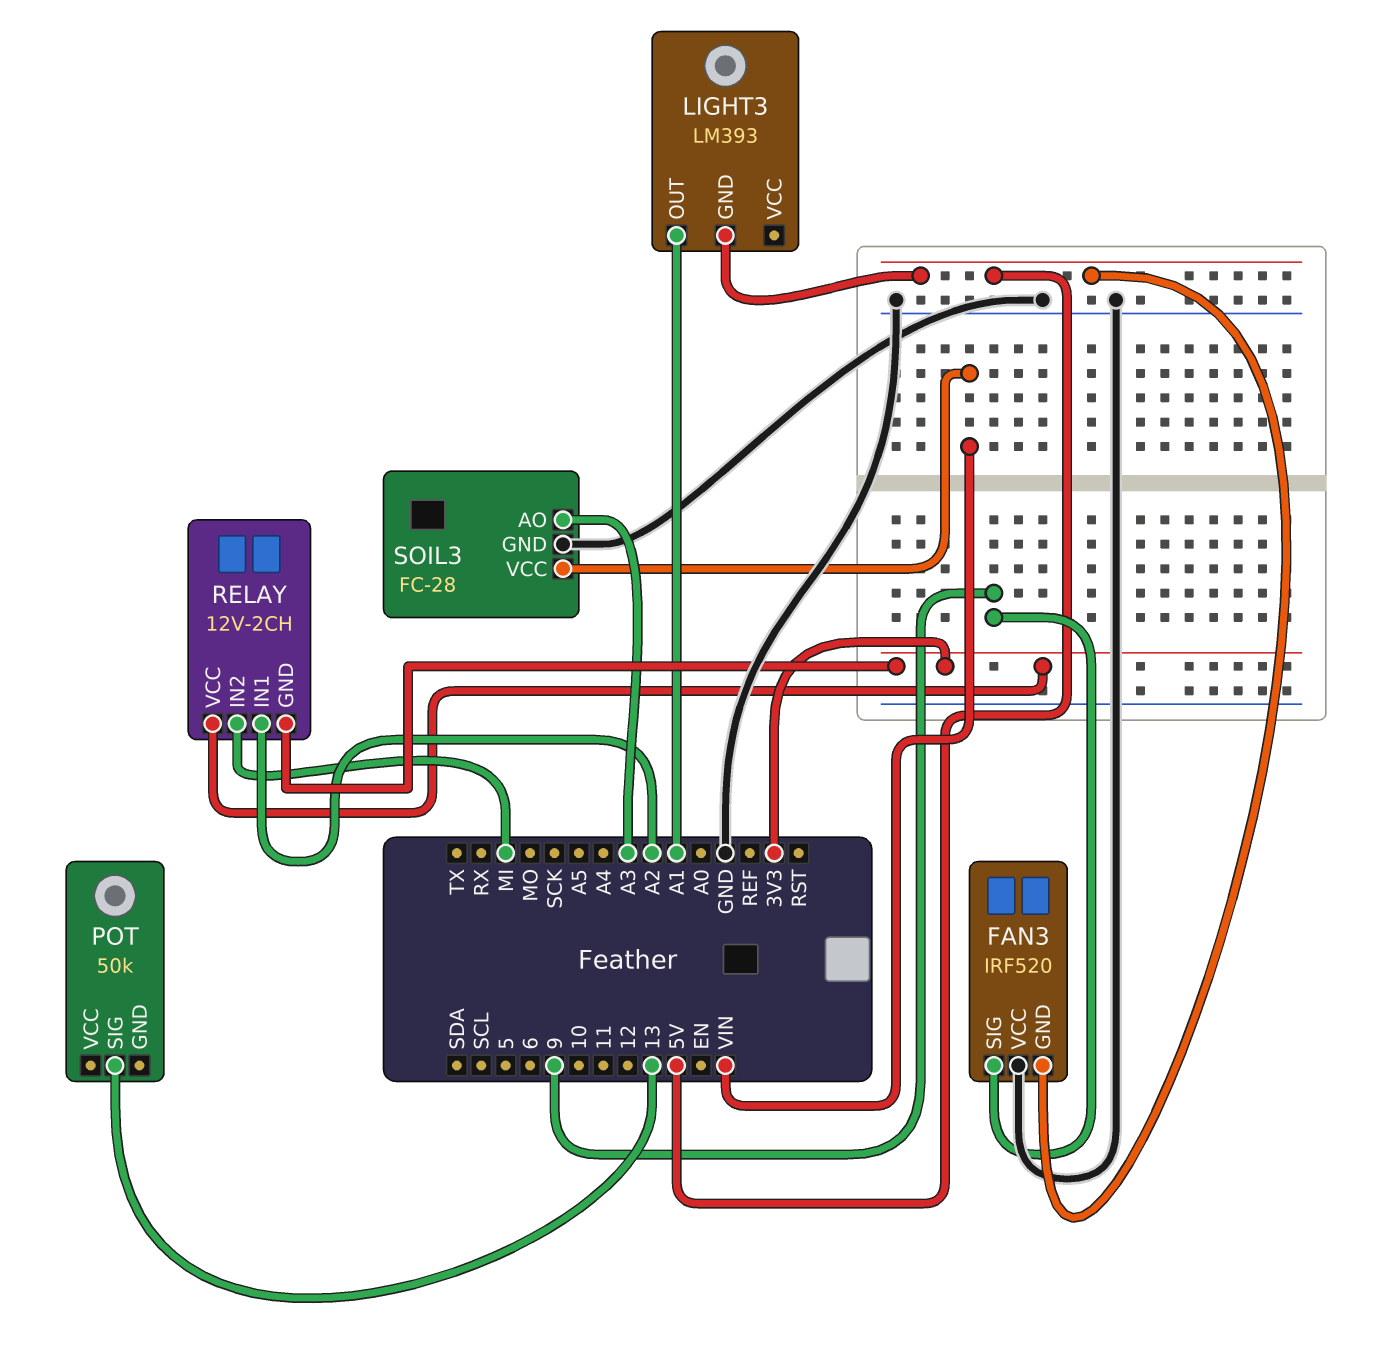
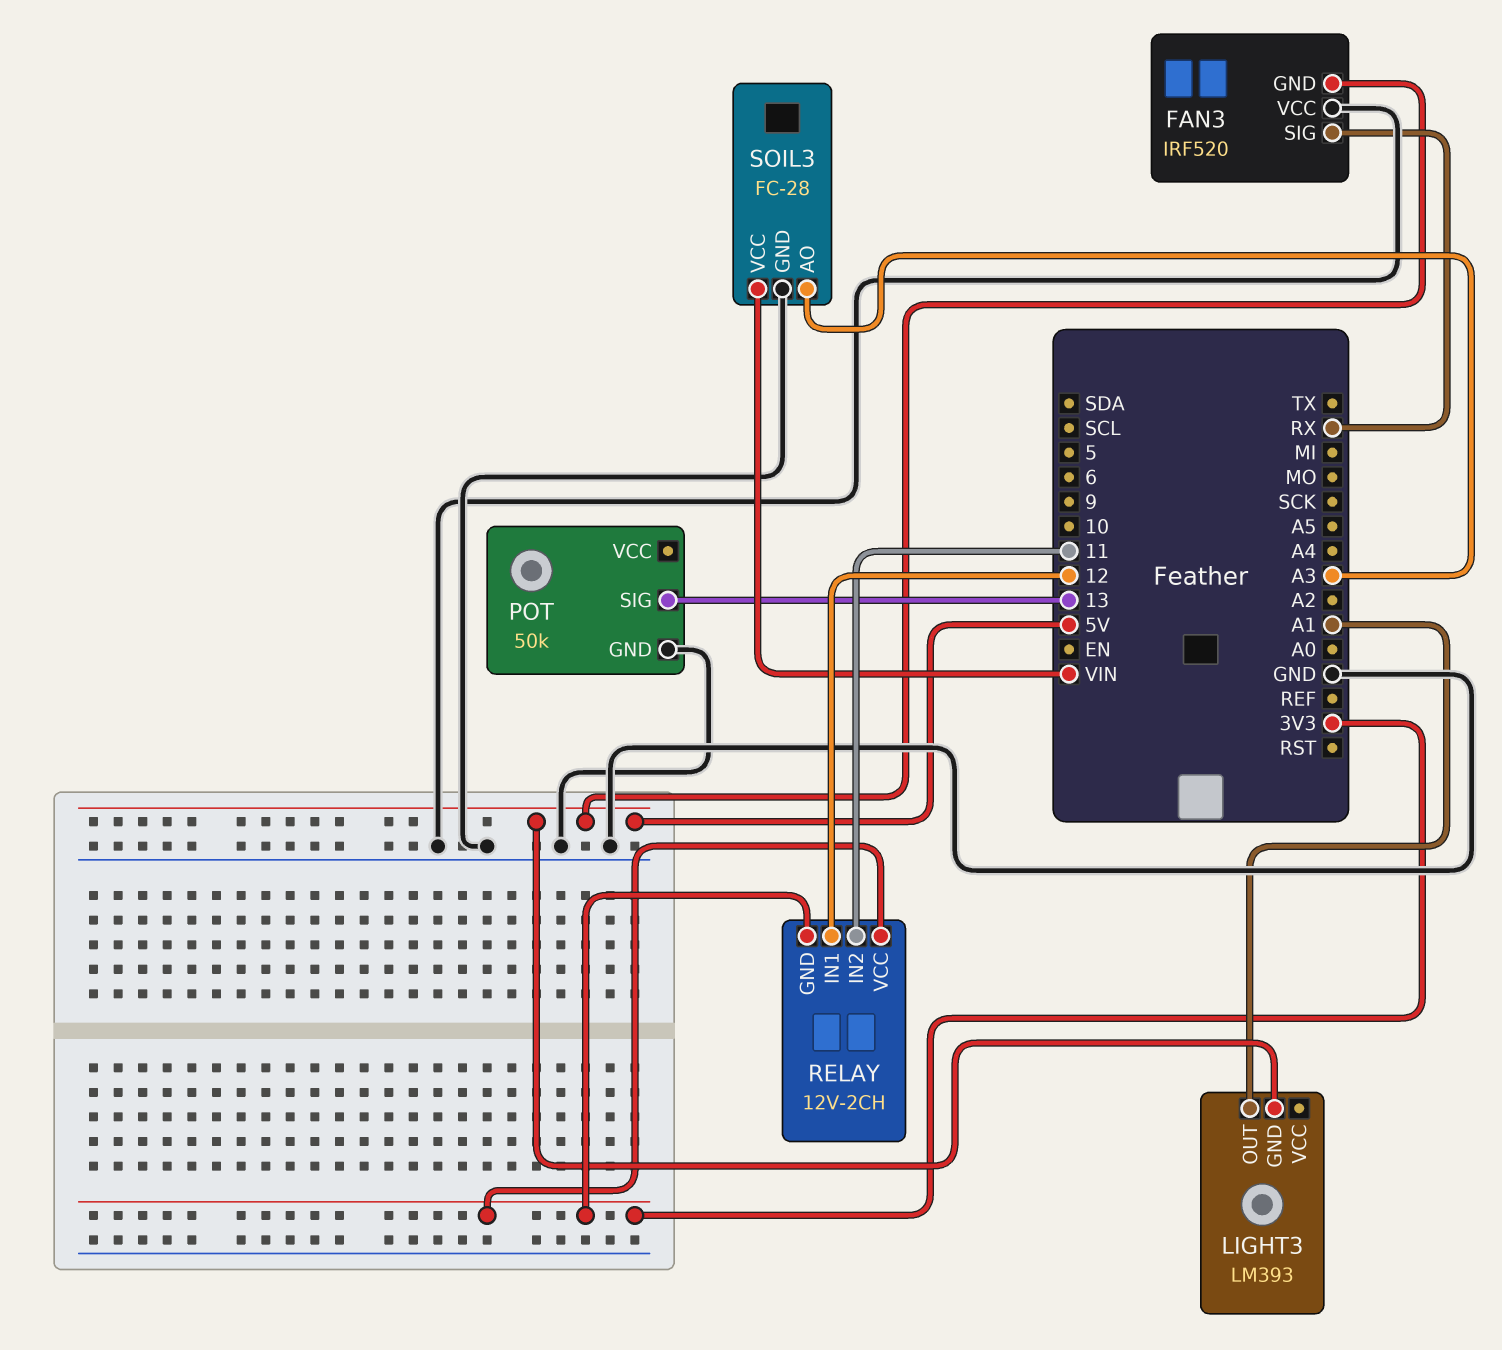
FAN3 pin SIG: 9 -> RX
POT pin GND: none -> GND
RELAY pin IN1: A2 -> 12
RELAY pin IN2: MI -> 11

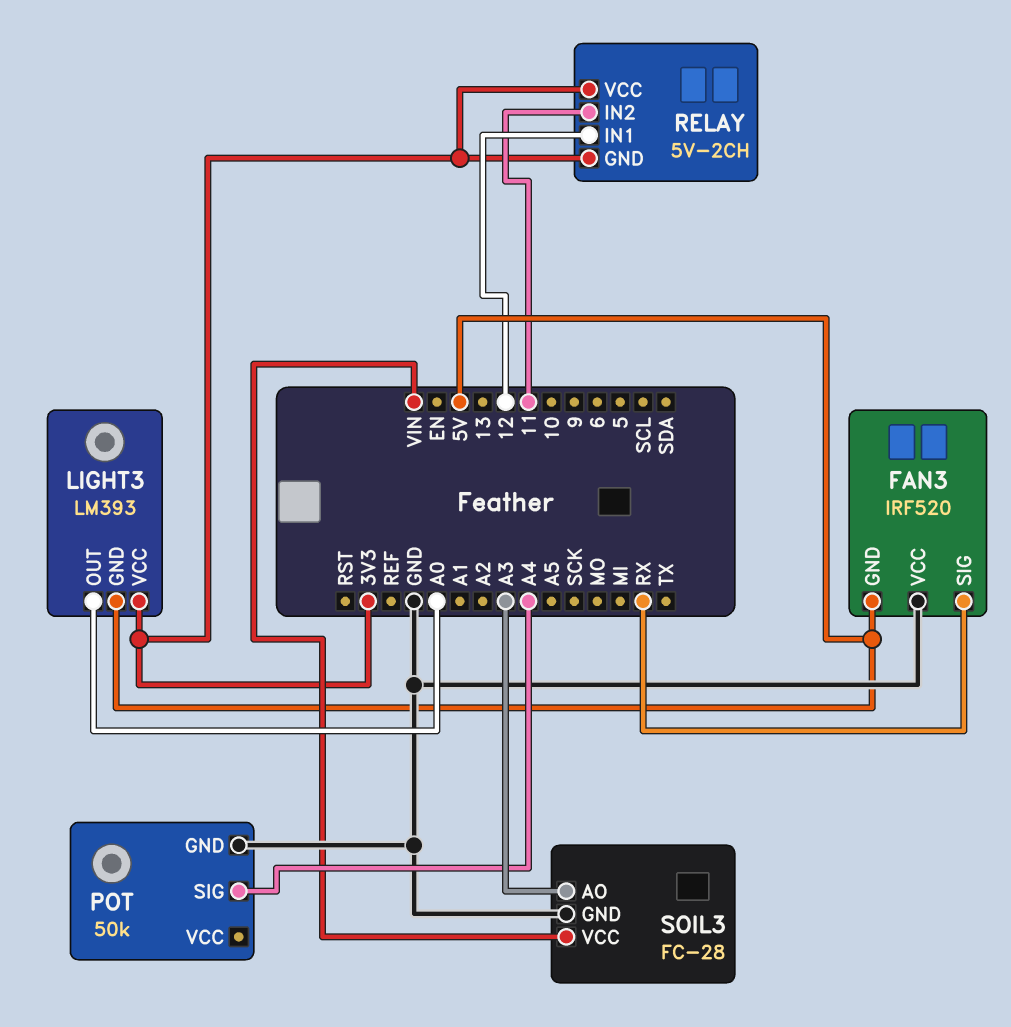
LIGHT3 pin OUT: A1 -> A0
LIGHT3 pin VCC: none -> 3V3
POT pin SIG: 13 -> A4
RELAY: 12V-2CH -> 5V-2CH

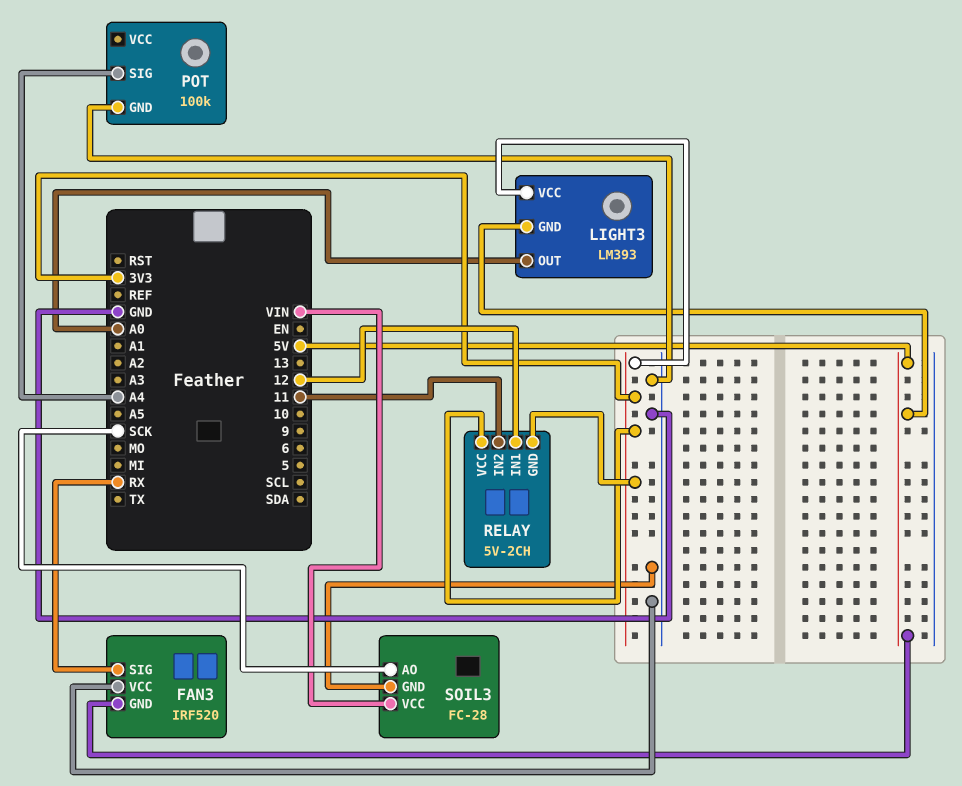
POT: 50k -> 100k
SOIL3 pin AO: A3 -> SCK

